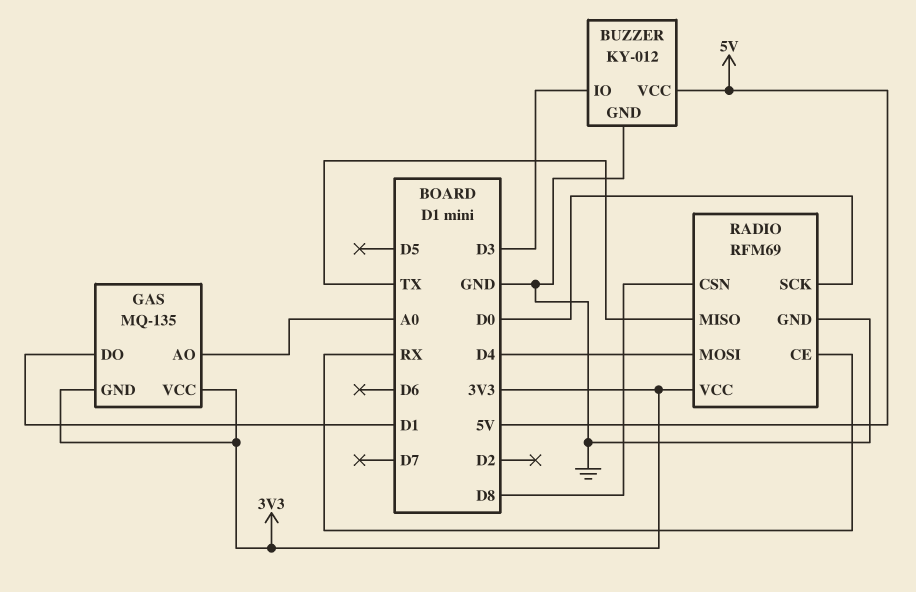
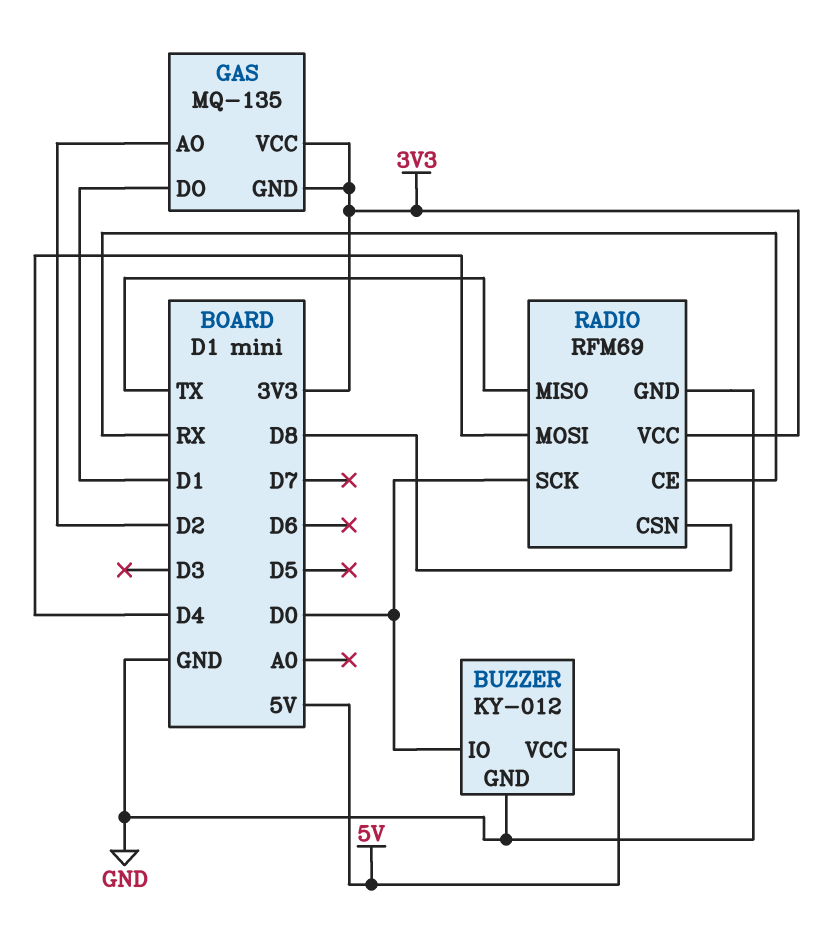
BUZZER pin IO: D3 -> D0
GAS pin AO: A0 -> D2

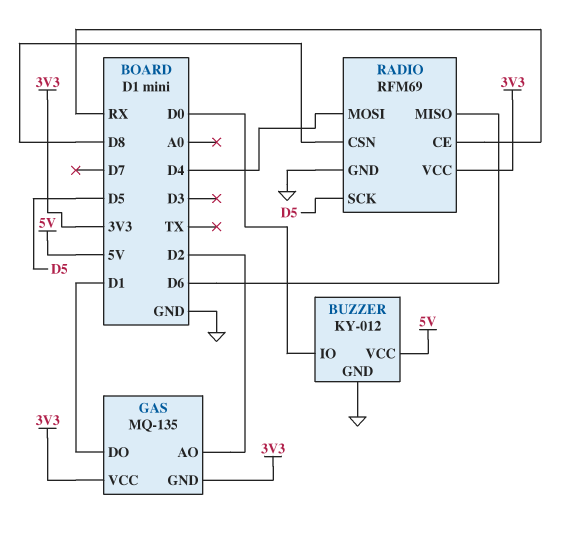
RADIO pin MISO: TX -> D6
RADIO pin SCK: D0 -> D5

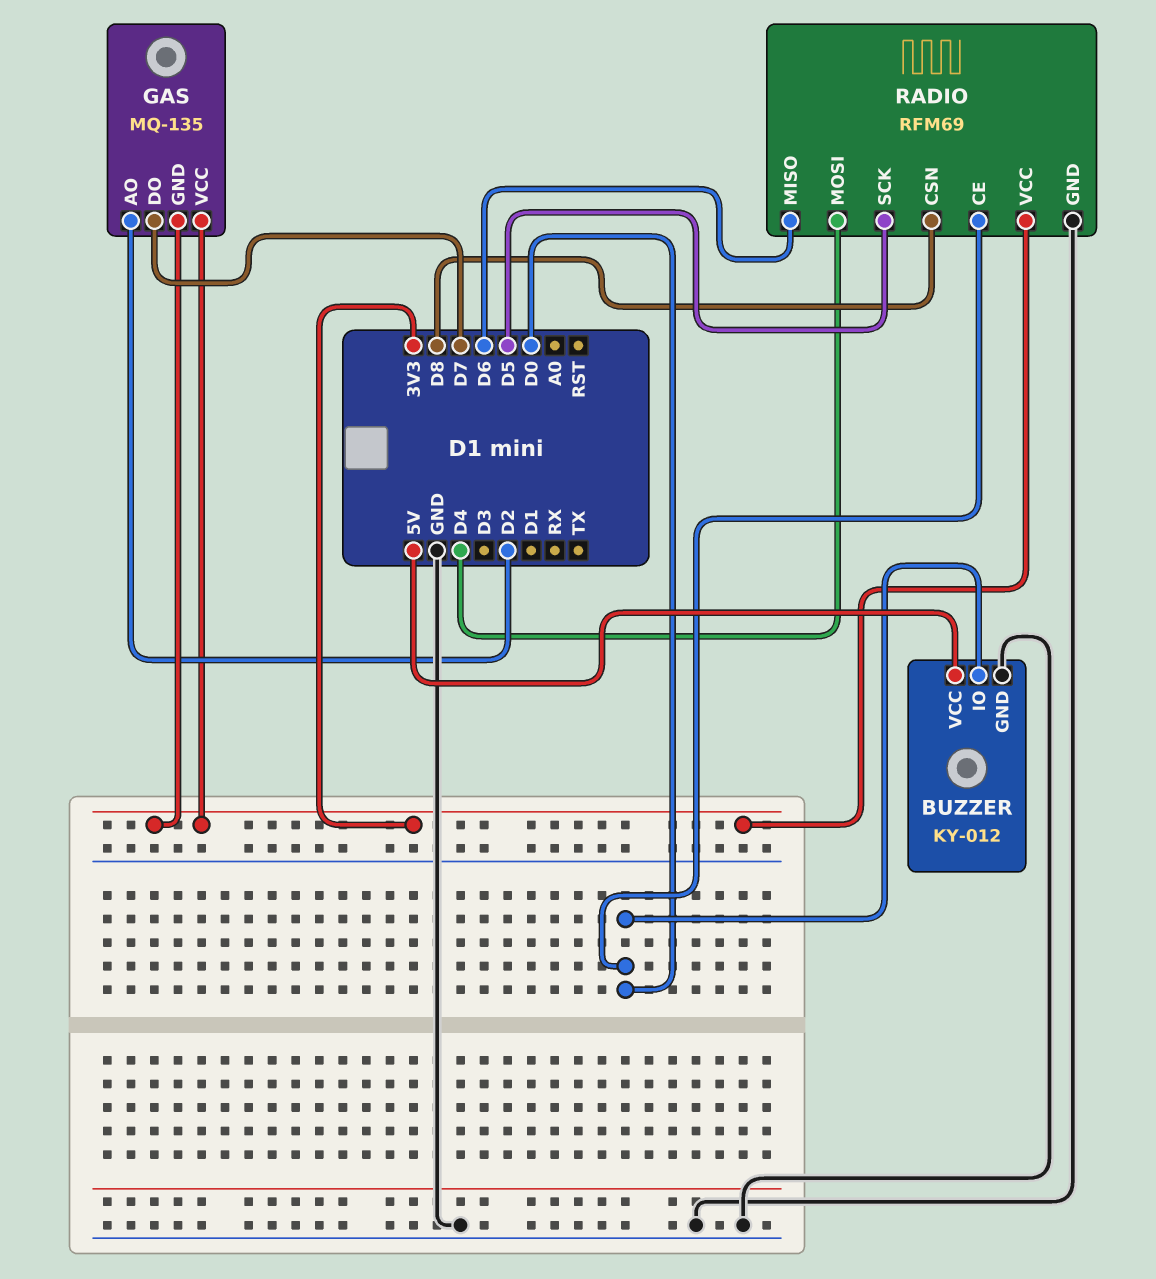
GAS pin DO: D1 -> D7
RADIO pin CE: RX -> D0

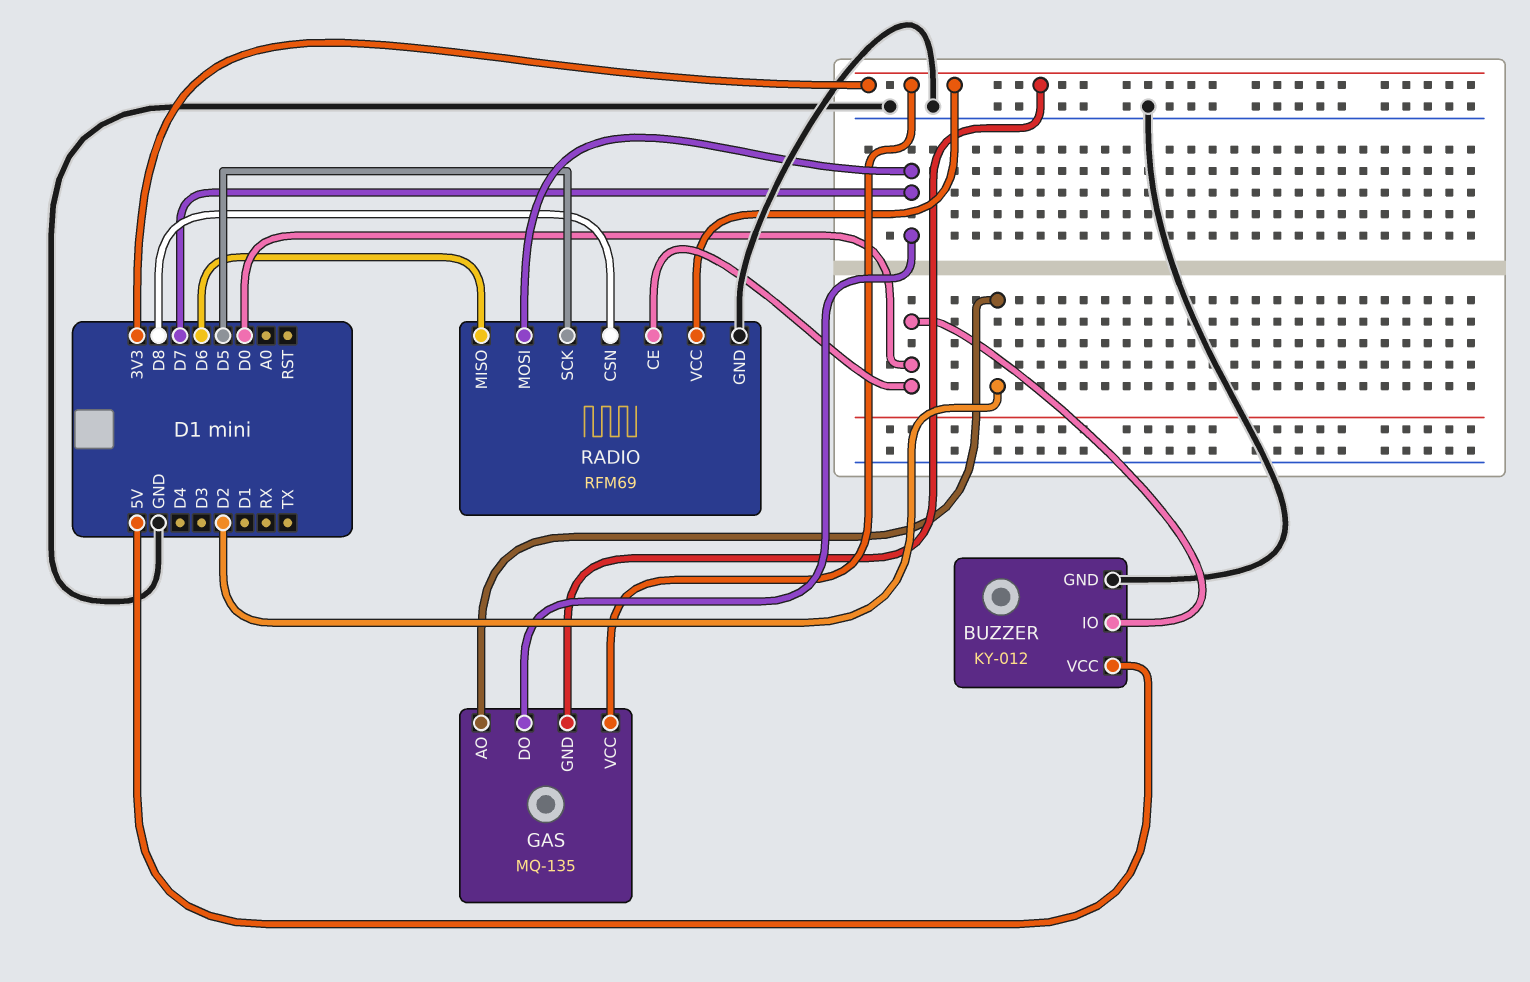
RADIO pin MOSI: D4 -> D7

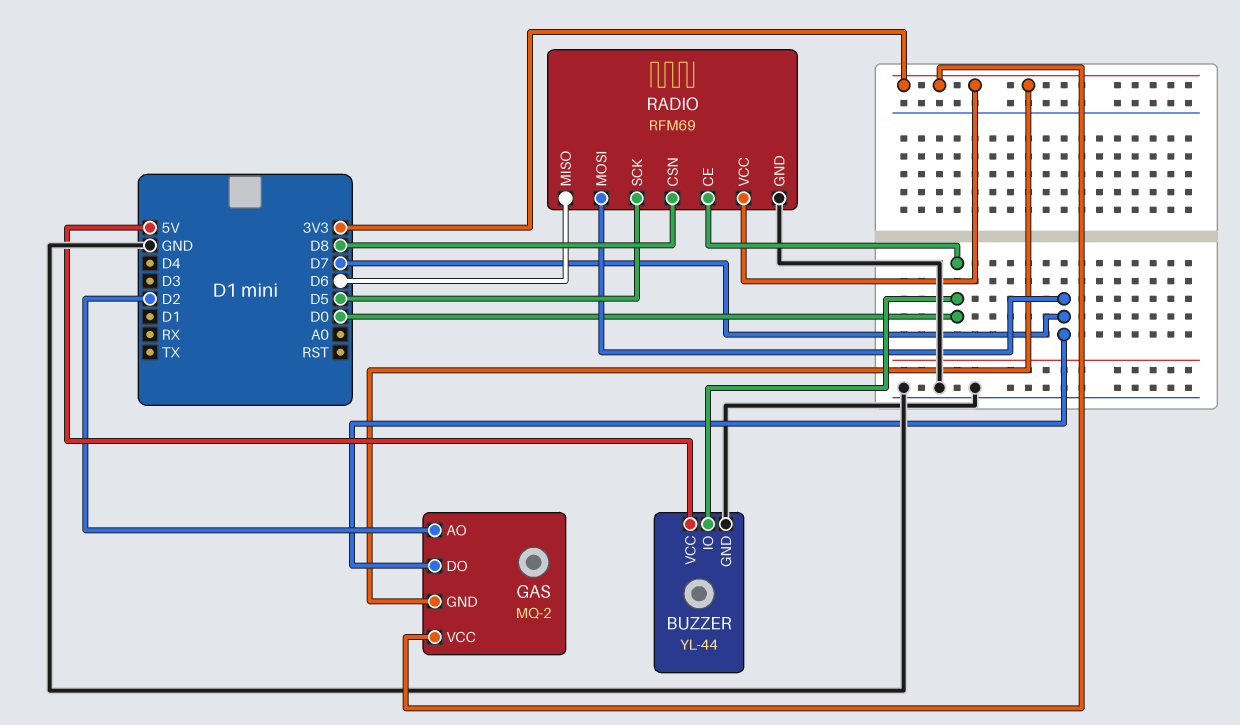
BUZZER: KY-012 -> YL-44
GAS: MQ-135 -> MQ-2

